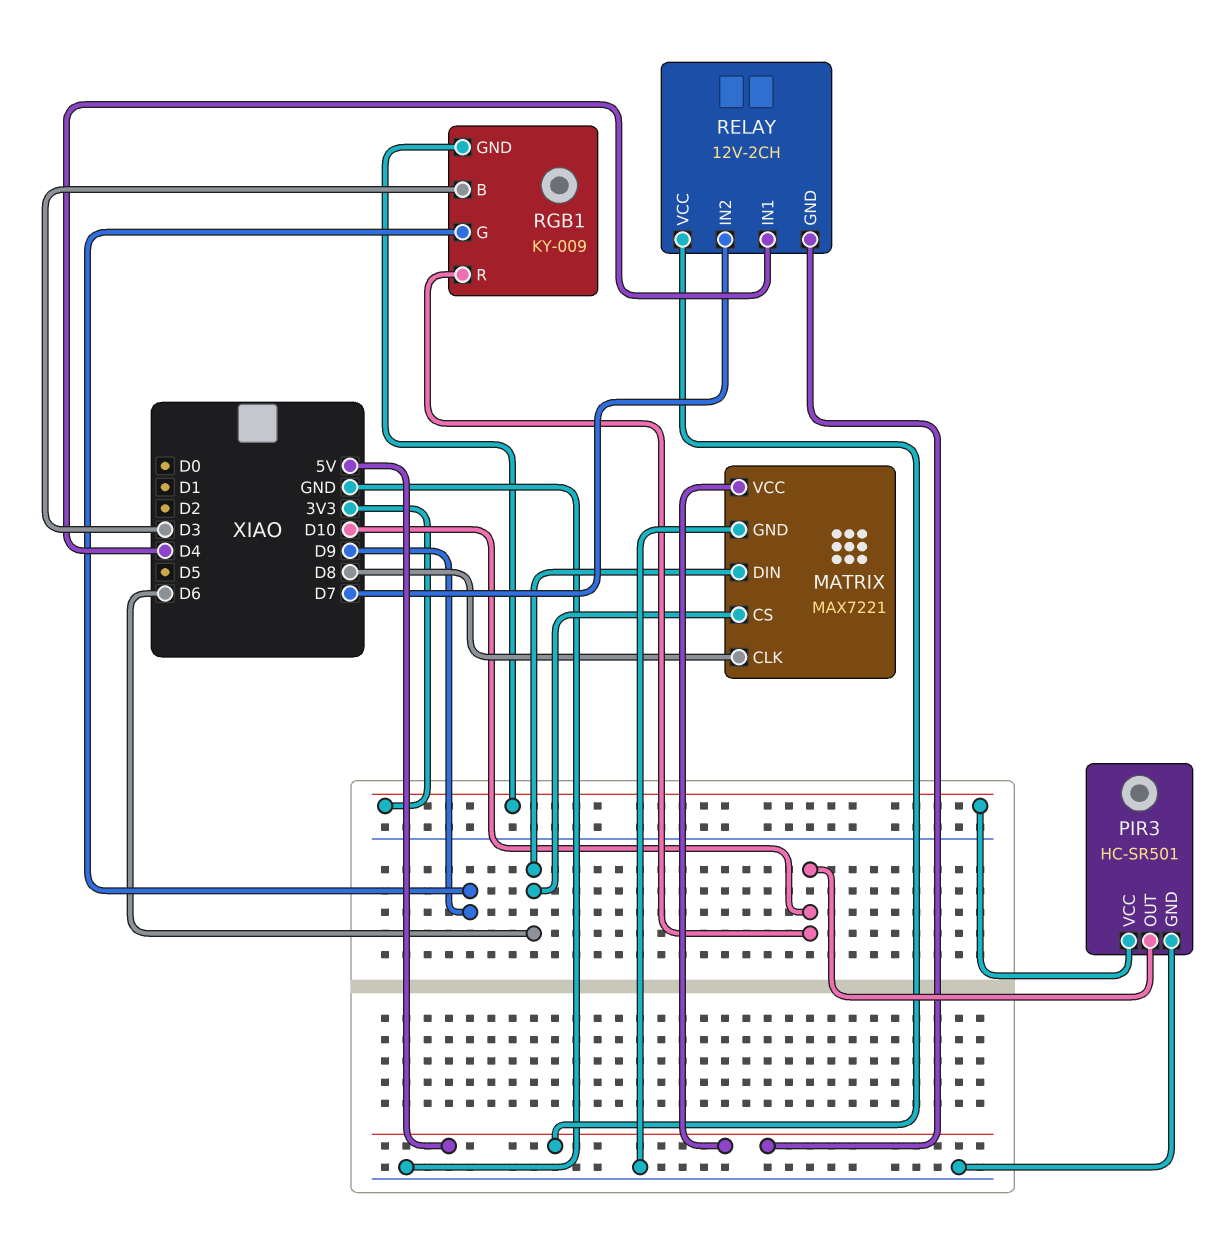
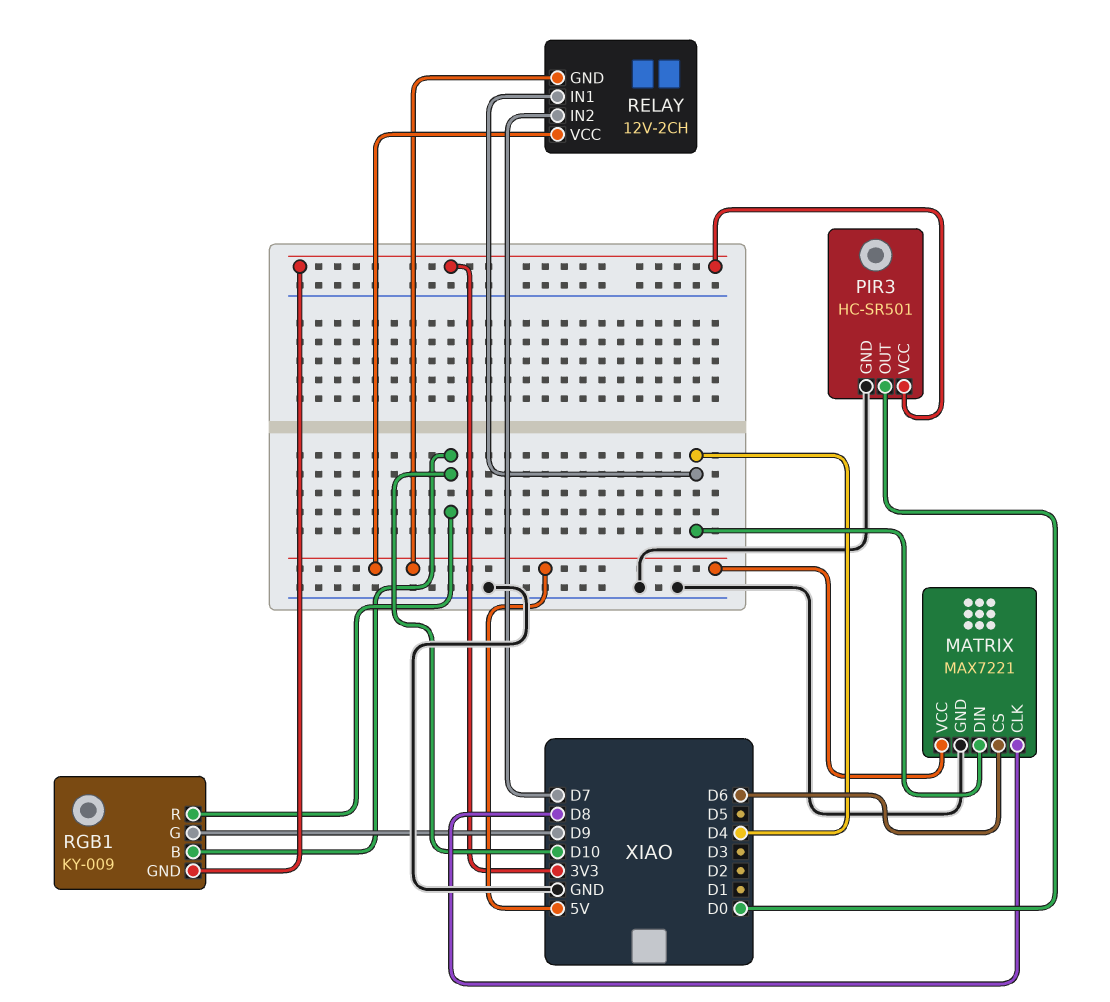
MATRIX pin DIN: D6 -> D4
PIR3 pin OUT: D10 -> D0
RGB1 pin B: D3 -> D10

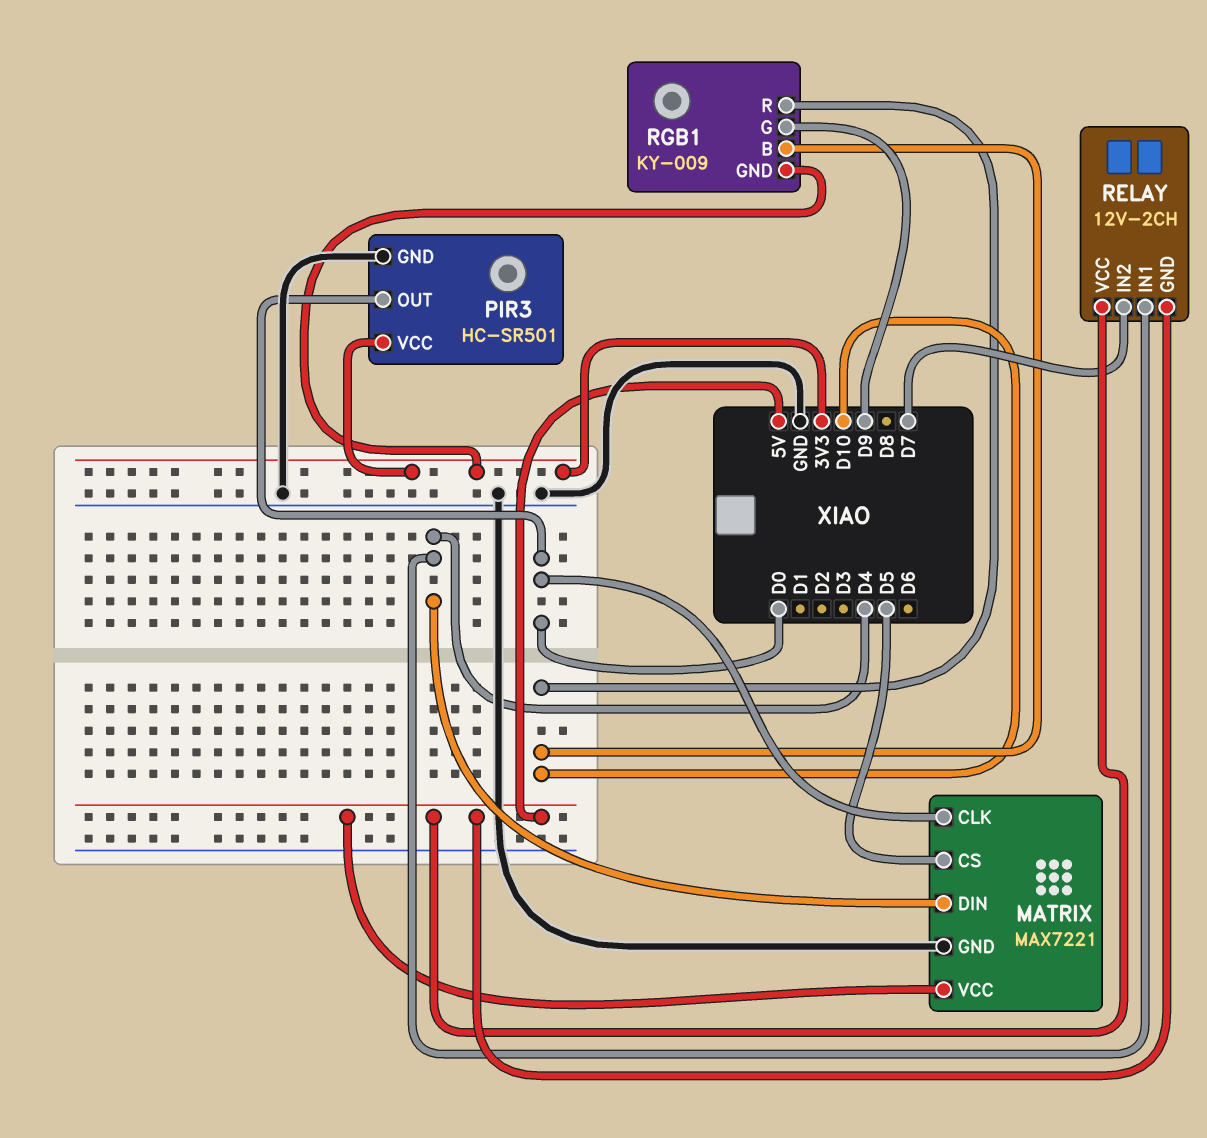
MATRIX pin CLK: D8 -> D0
MATRIX pin CS: D6 -> D5

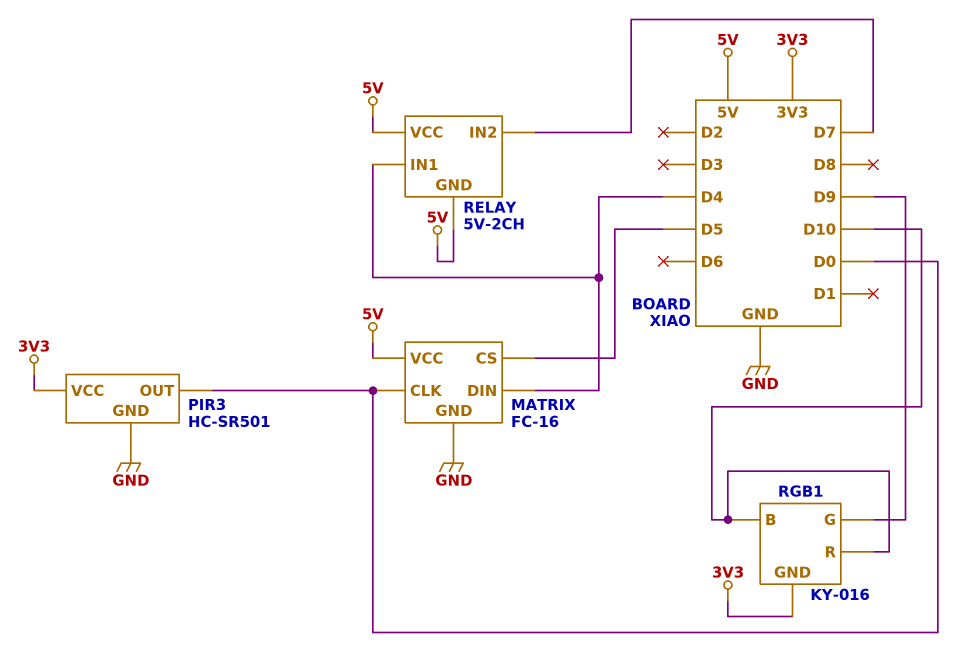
MATRIX: MAX7221 -> FC-16
RELAY: 12V-2CH -> 5V-2CH
RGB1: KY-009 -> KY-016

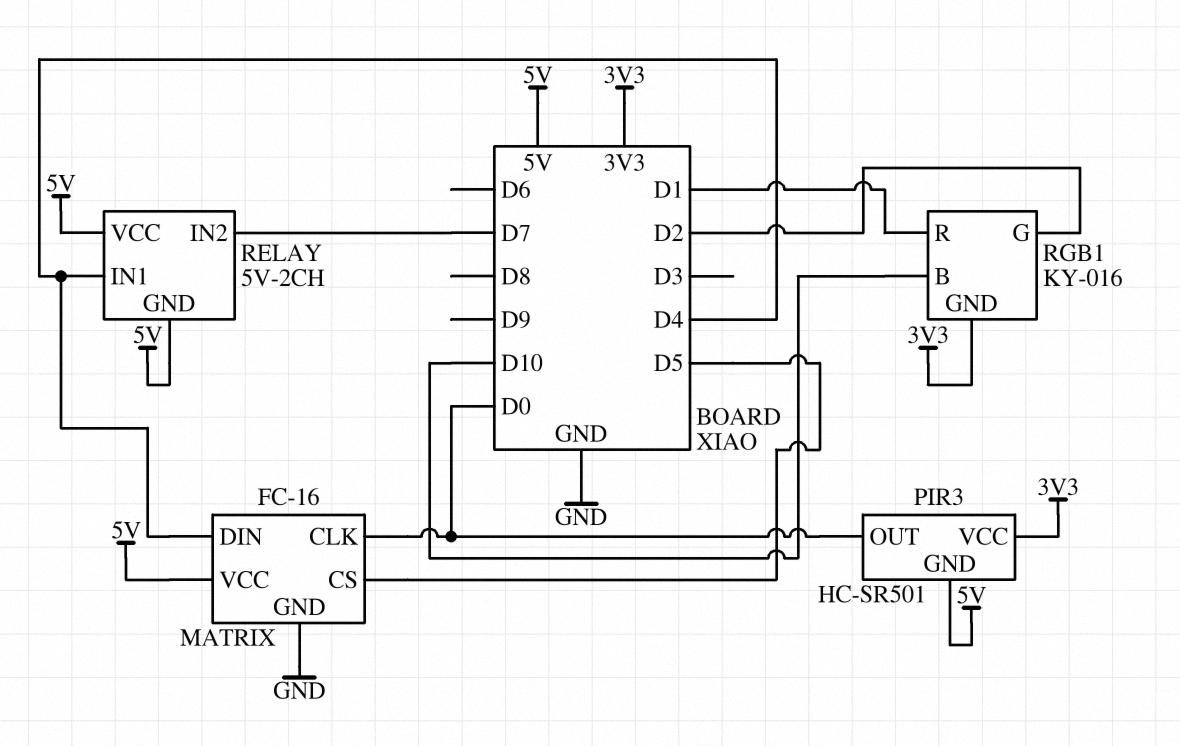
PIR3 pin GND: GND -> 5V
RGB1 pin G: D9 -> D2
RGB1 pin R: D10 -> D1

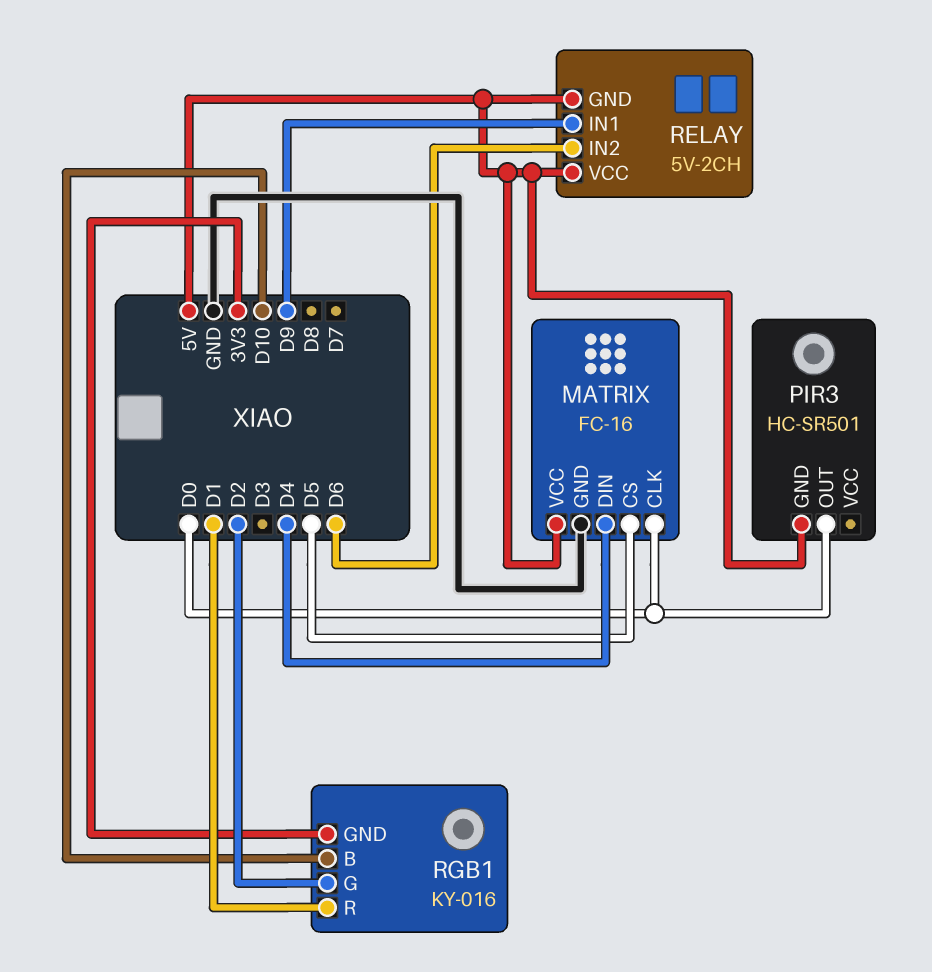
PIR3 pin VCC: 3V3 -> none
RELAY pin IN1: D4 -> D9
RELAY pin IN2: D7 -> D6

